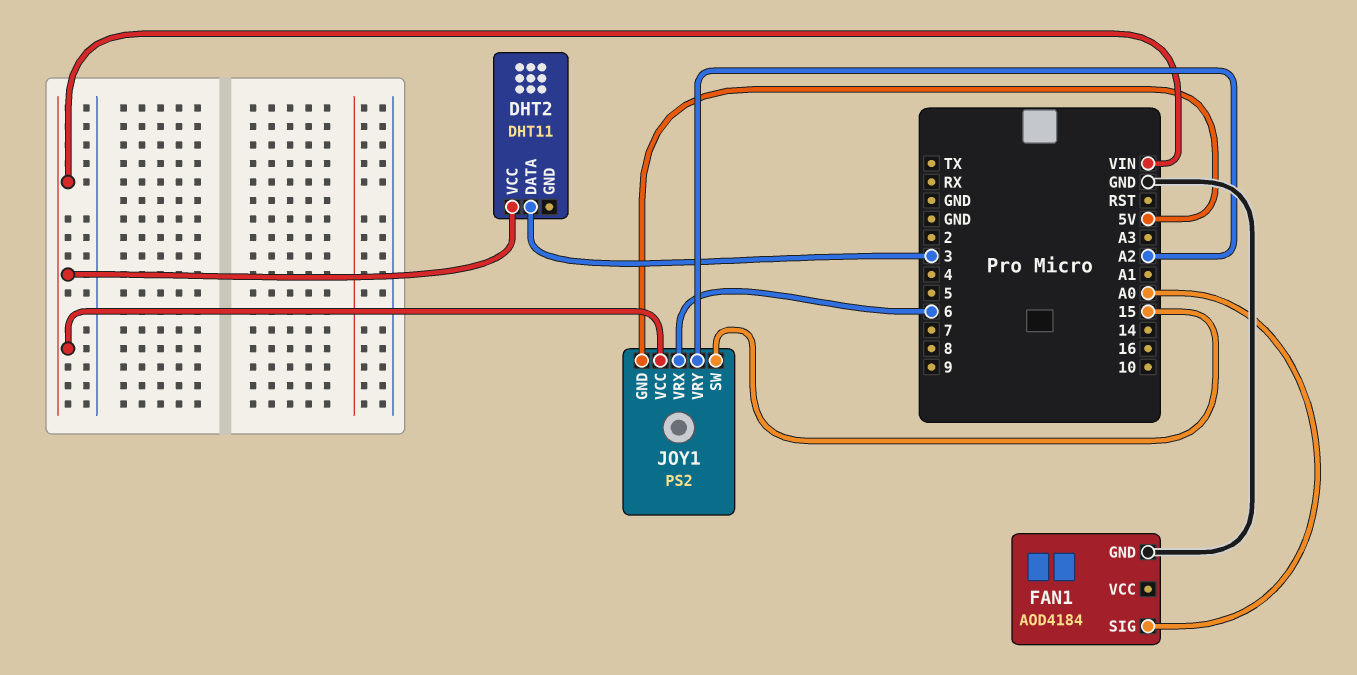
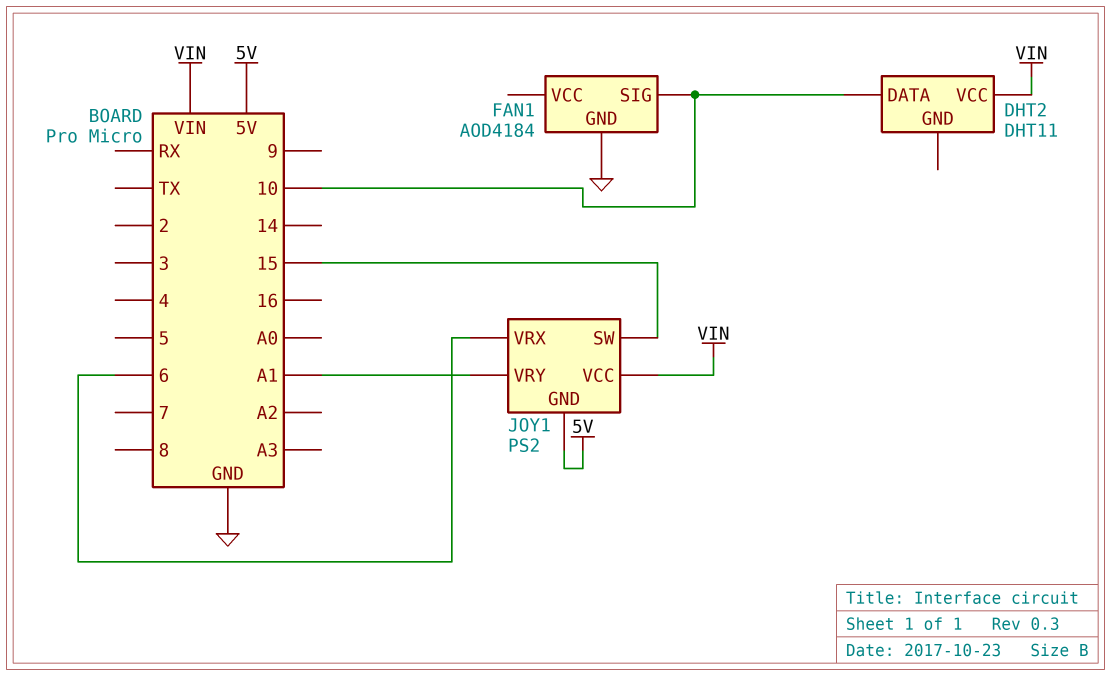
DHT2 pin DATA: 3 -> 10
FAN1 pin SIG: A0 -> 10
JOY1 pin VRY: A2 -> A1

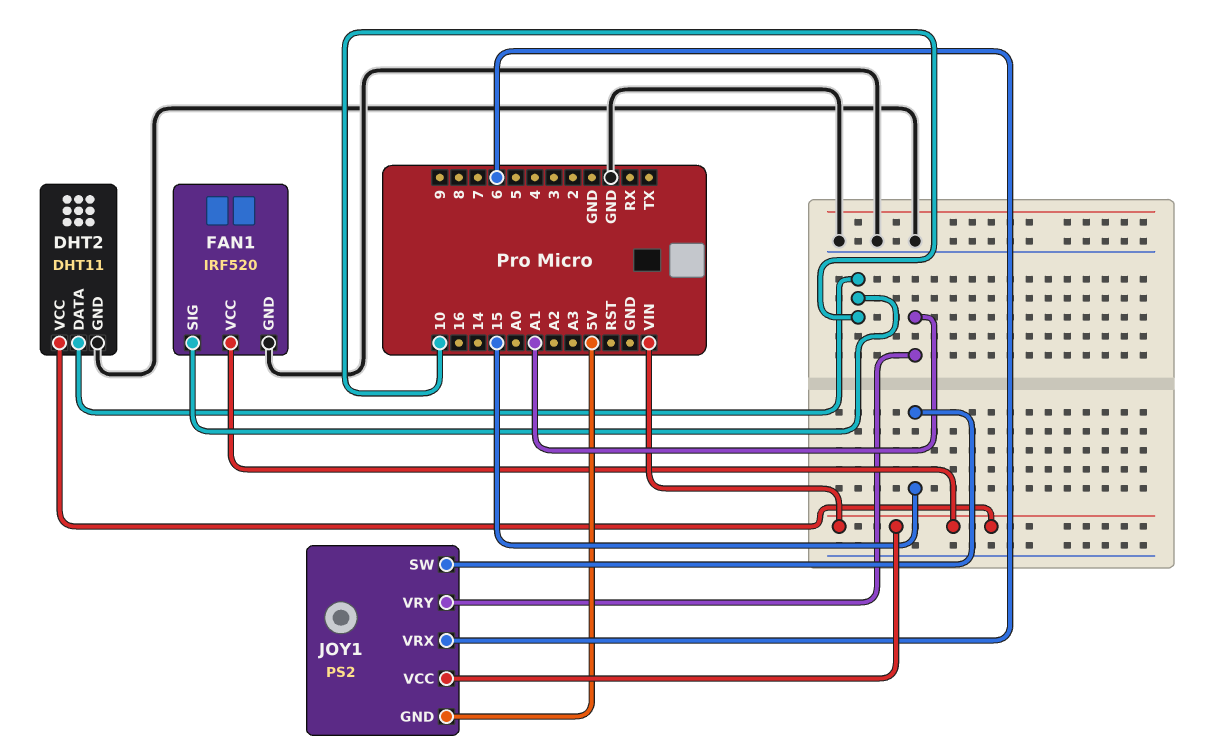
DHT2 pin GND: none -> GND
FAN1: AOD4184 -> IRF520
FAN1 pin VCC: none -> VIN

